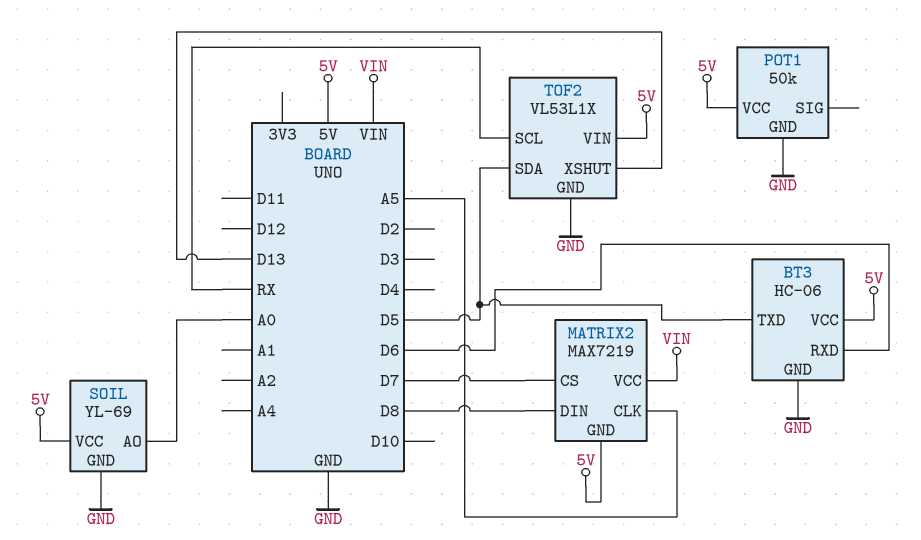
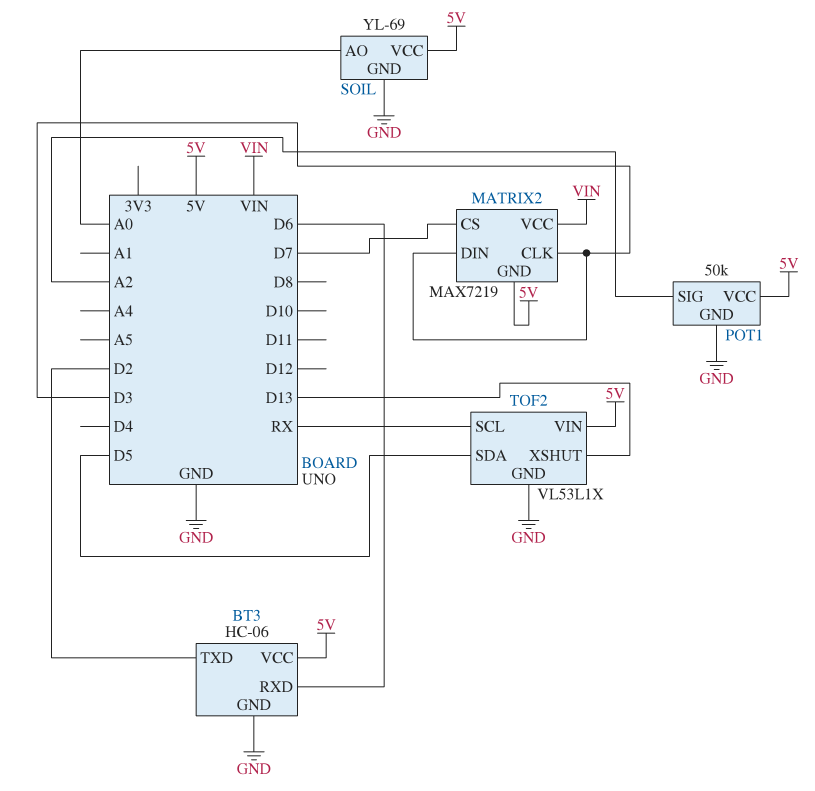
BT3 pin TXD: D5 -> D2
MATRIX2 pin CLK: A5 -> D3
MATRIX2 pin DIN: D8 -> D3
POT1 pin SIG: none -> A2

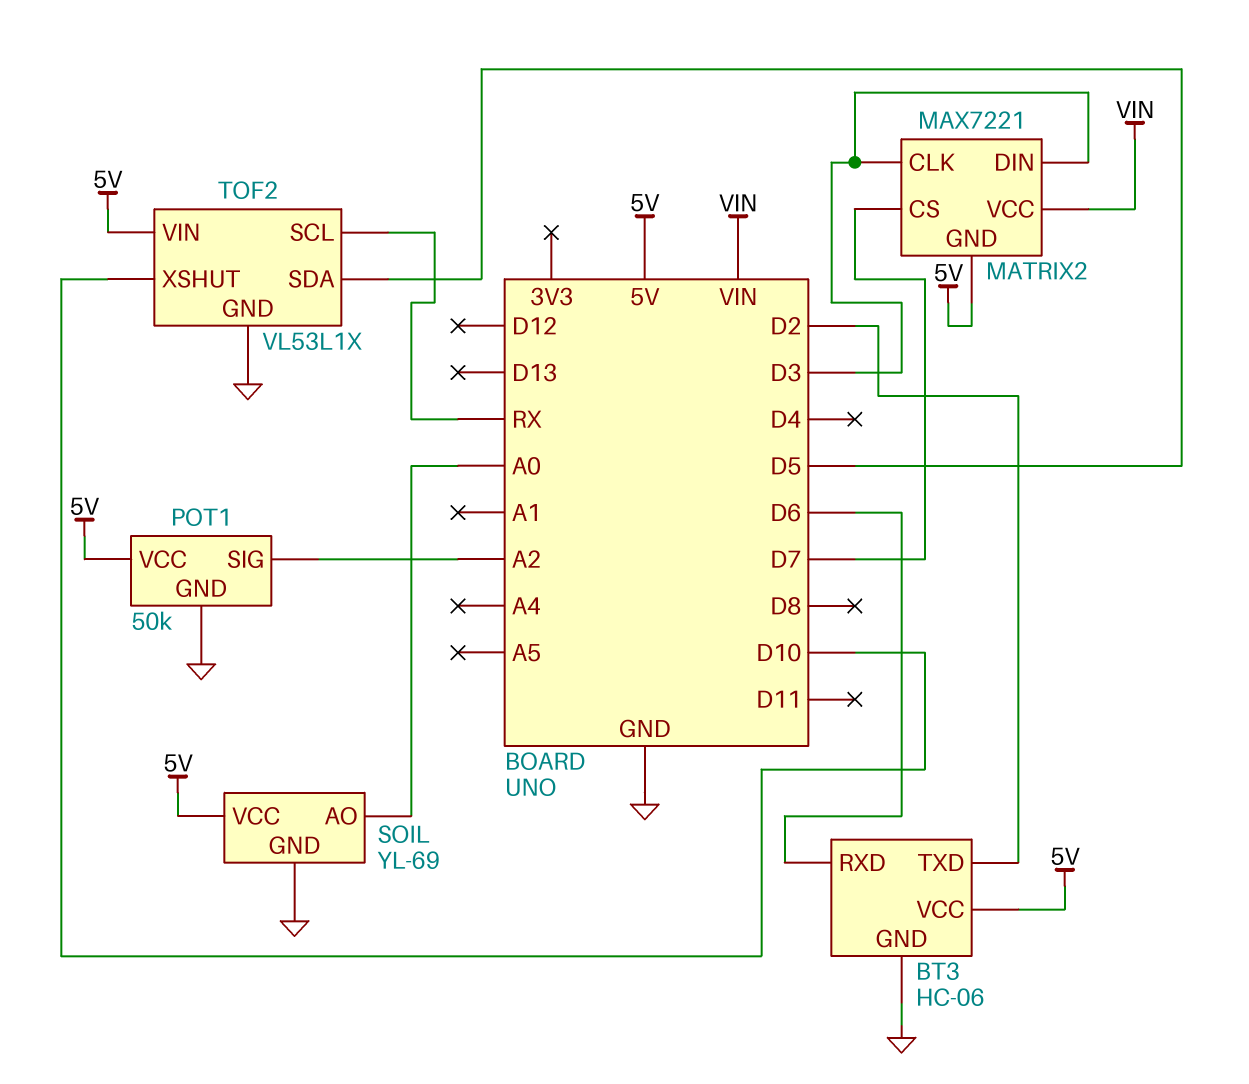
MATRIX2: MAX7219 -> MAX7221
TOF2 pin XSHUT: D13 -> D10

